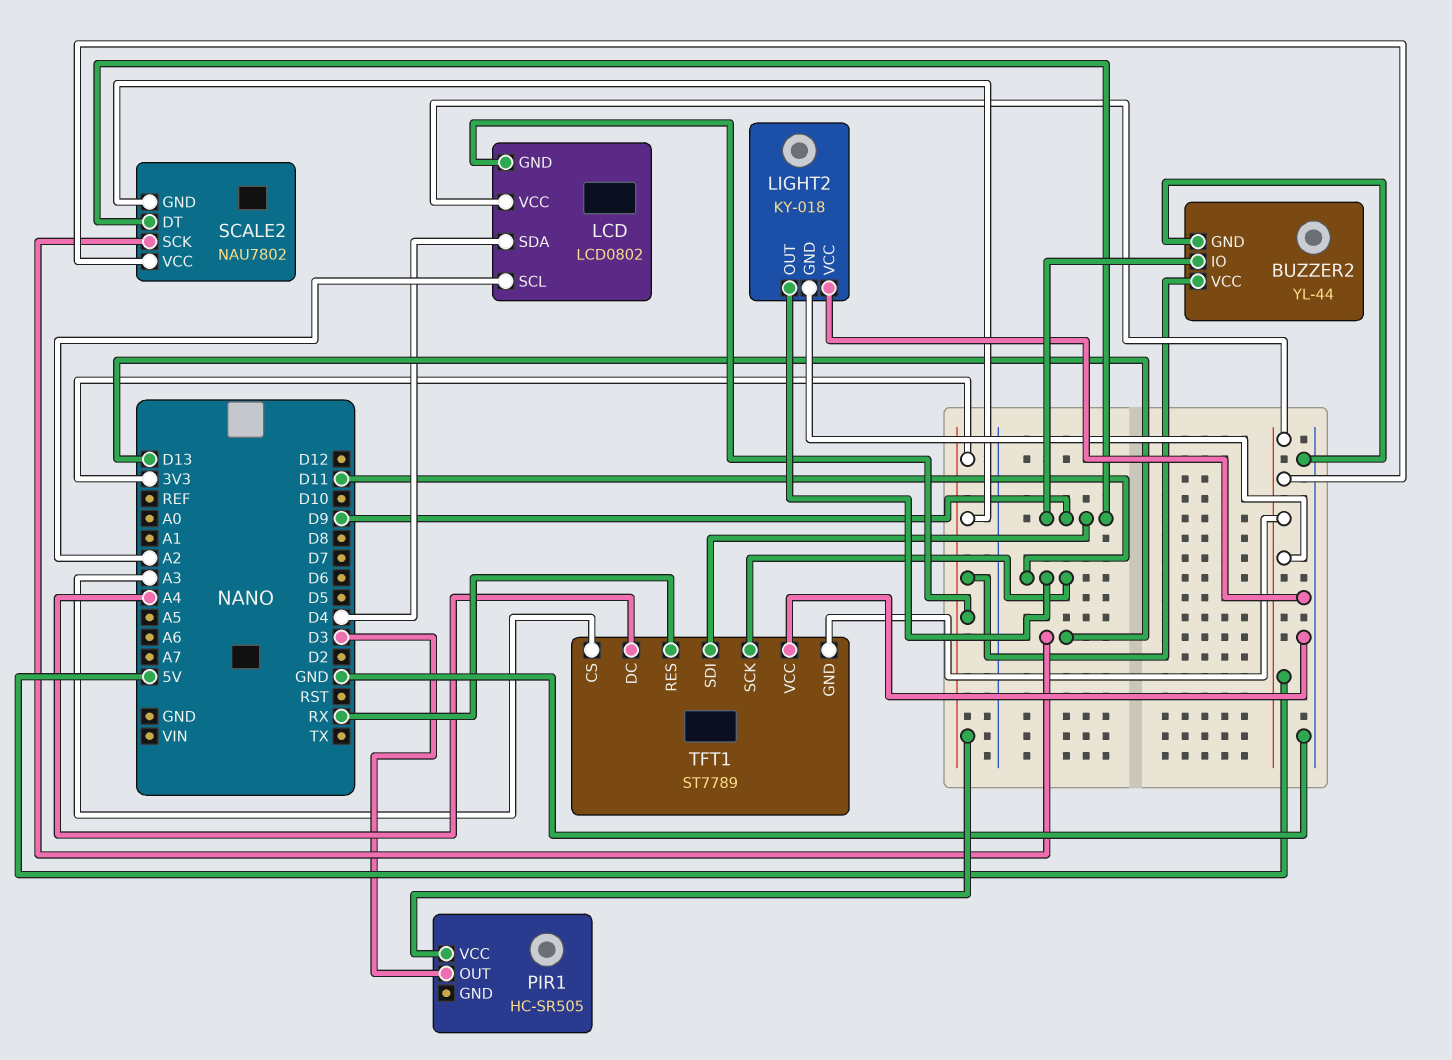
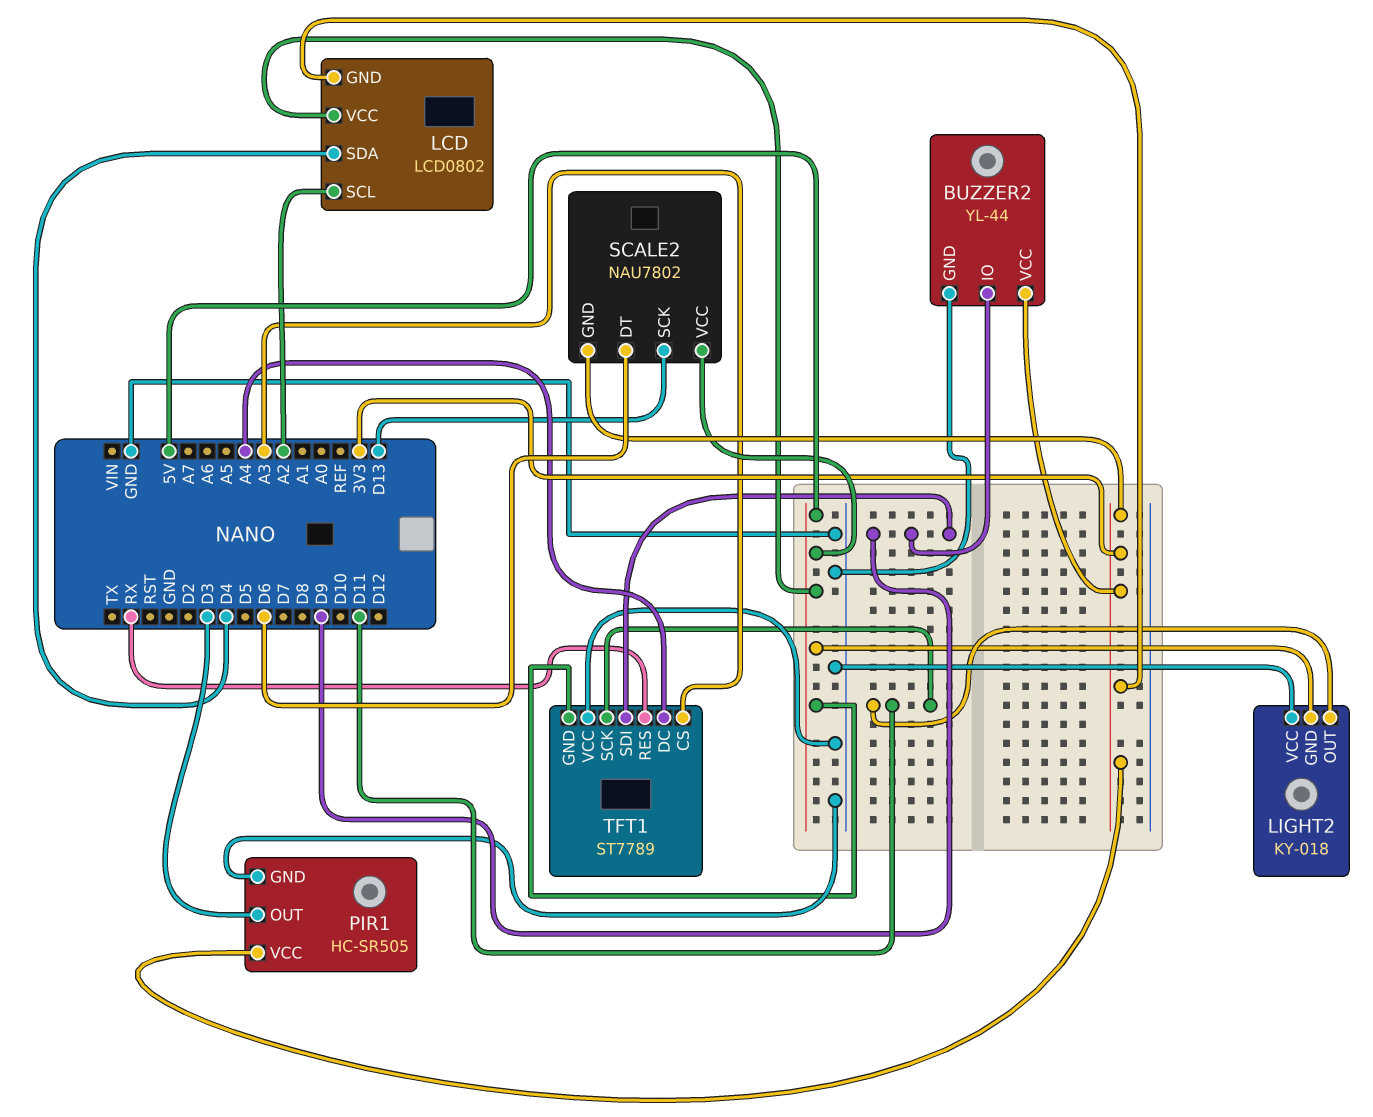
PIR1 pin GND: none -> GND
SCALE2 pin DT: D9 -> D6

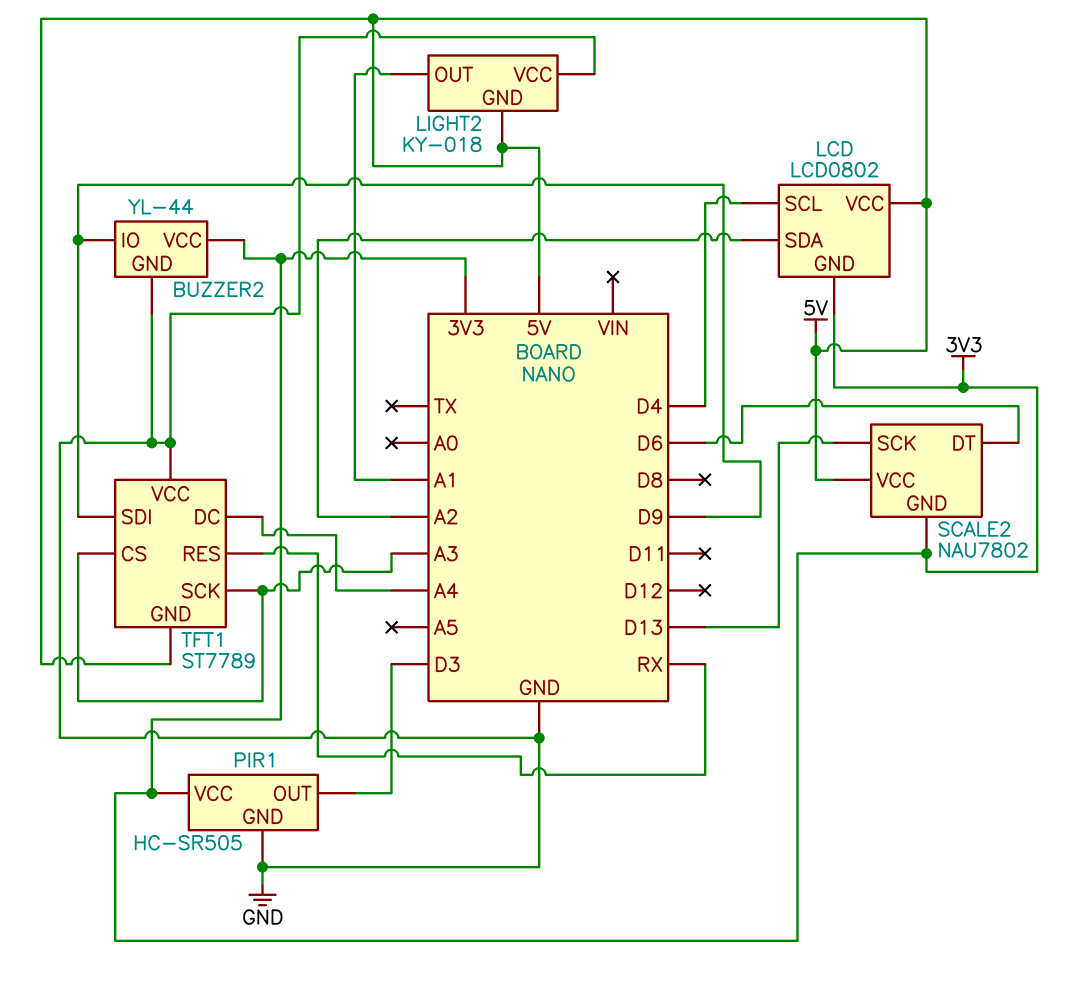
LCD pin SCL: A2 -> D4
LCD pin SDA: D4 -> A2
LIGHT2 pin OUT: D11 -> A1
TFT1 pin SCK: D11 -> A3

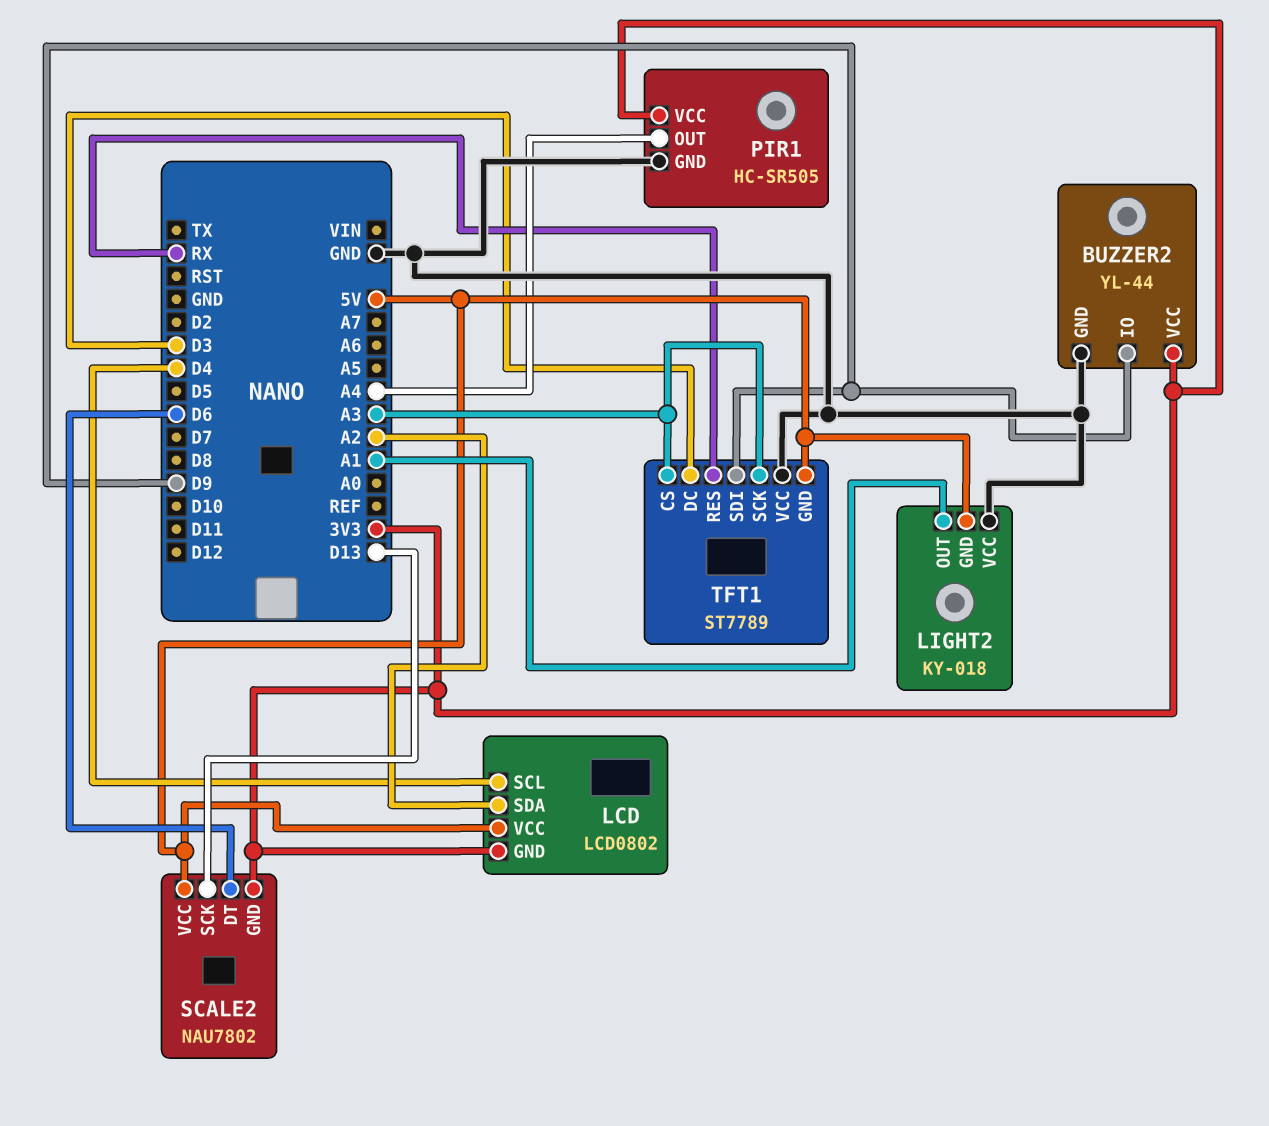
PIR1 pin OUT: D3 -> A4
TFT1 pin DC: A4 -> D3

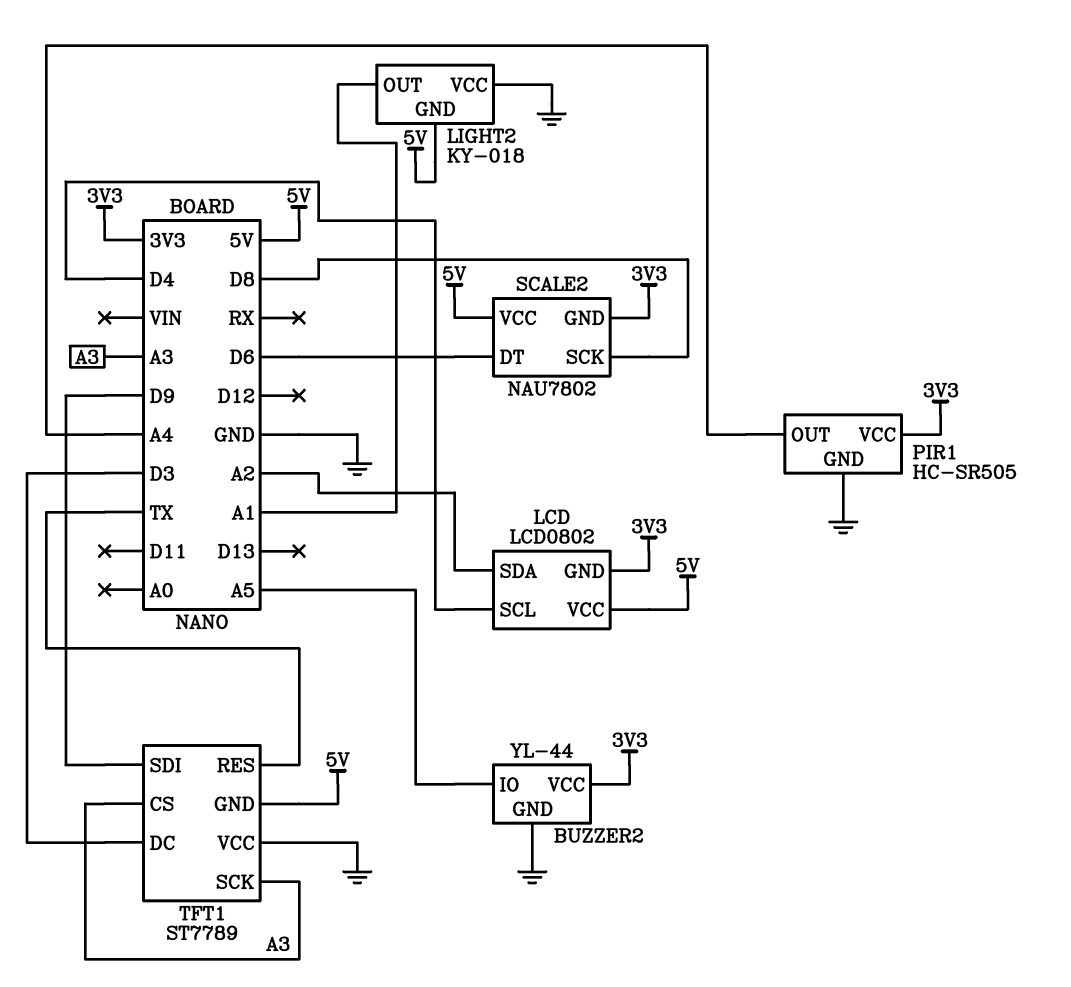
BUZZER2 pin IO: D9 -> A5
SCALE2 pin SCK: D13 -> D8
TFT1 pin RES: RX -> TX

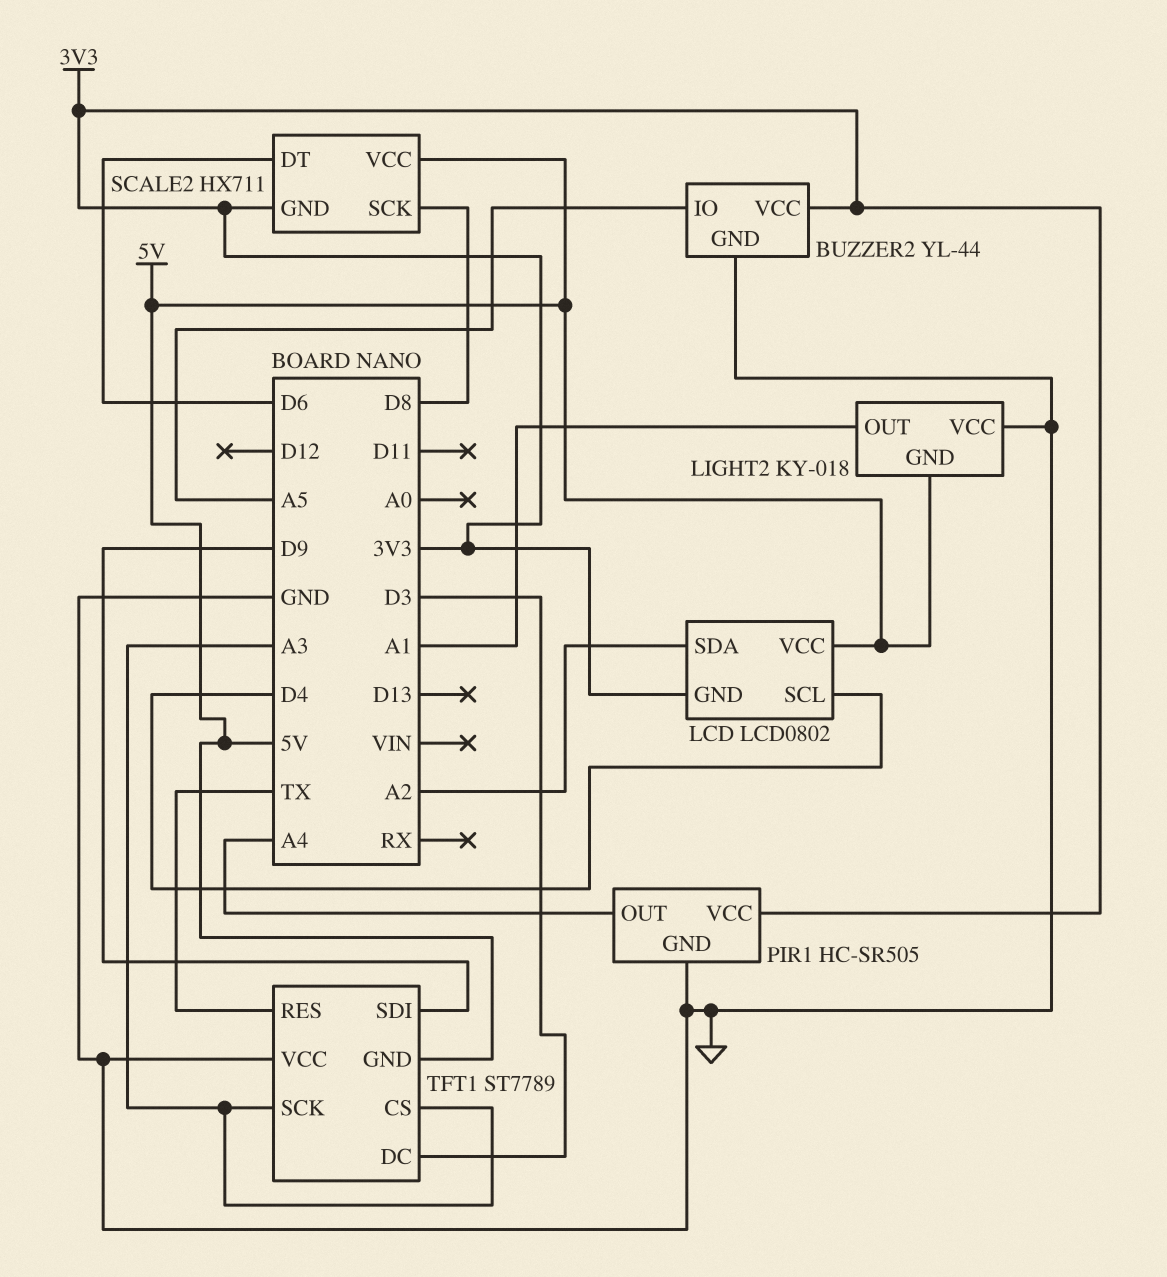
SCALE2: NAU7802 -> HX711

